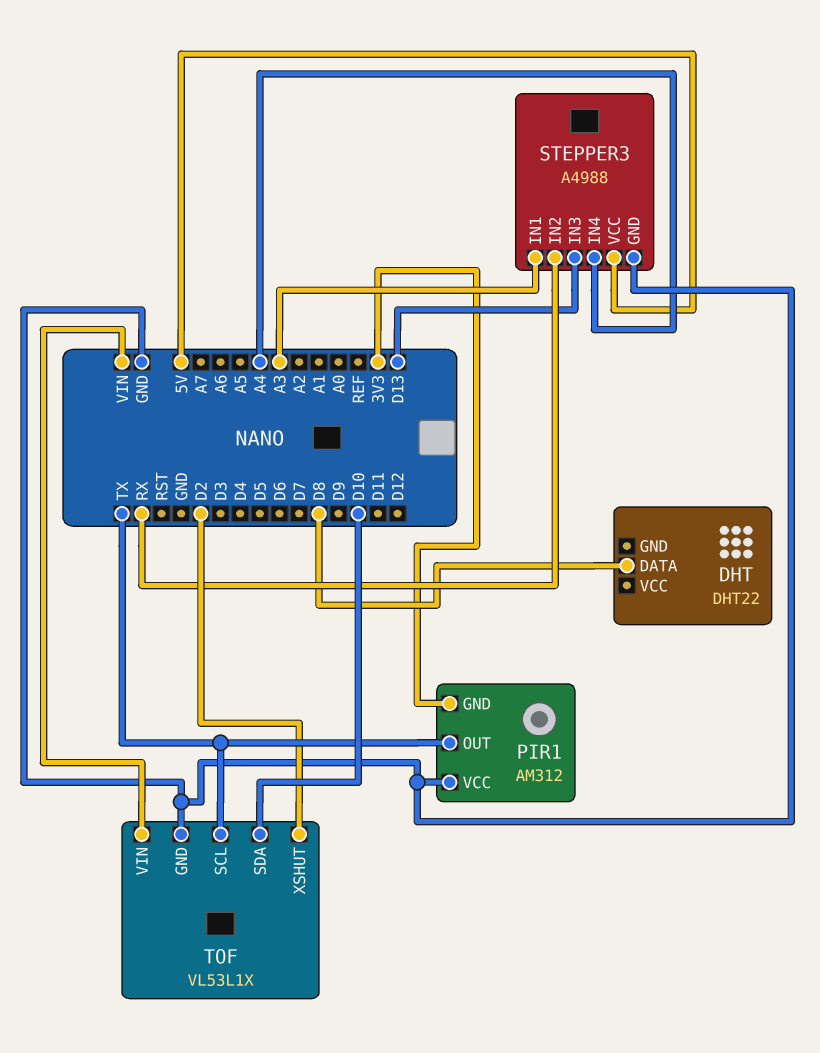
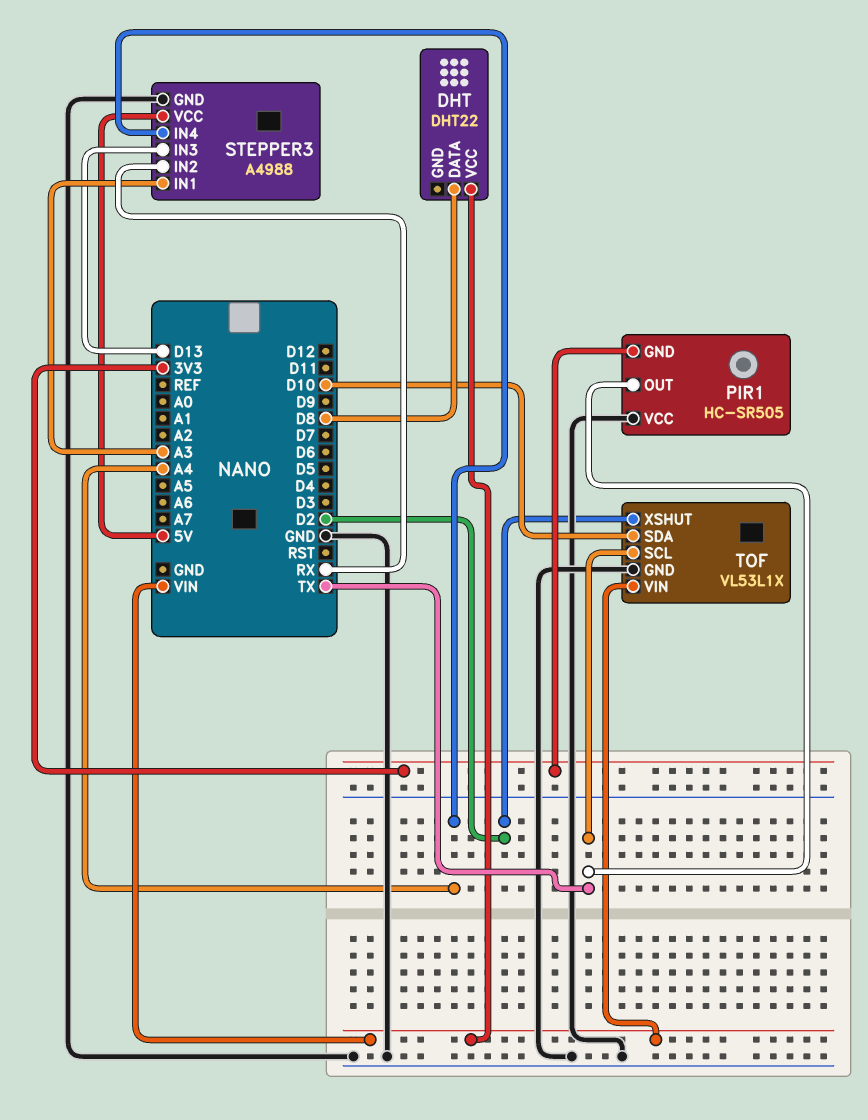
DHT pin VCC: none -> VIN
PIR1: AM312 -> HC-SR505

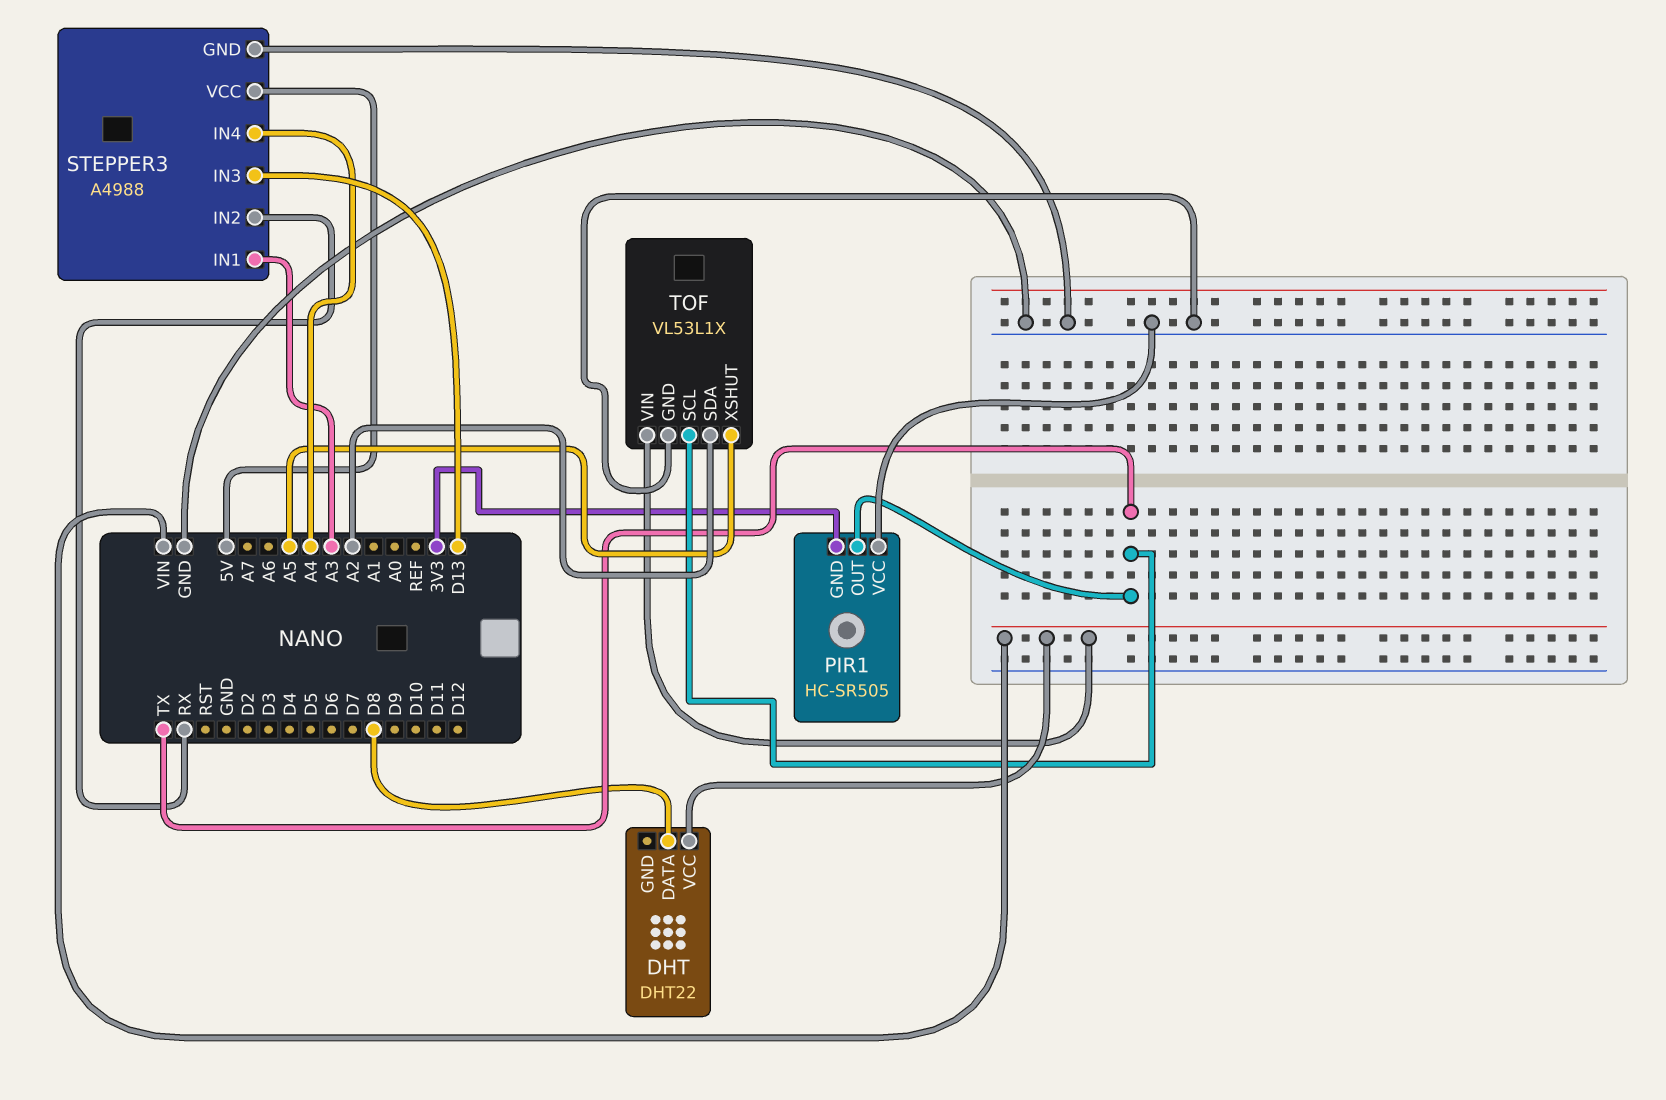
TOF pin SDA: D10 -> A2
TOF pin XSHUT: D2 -> A5

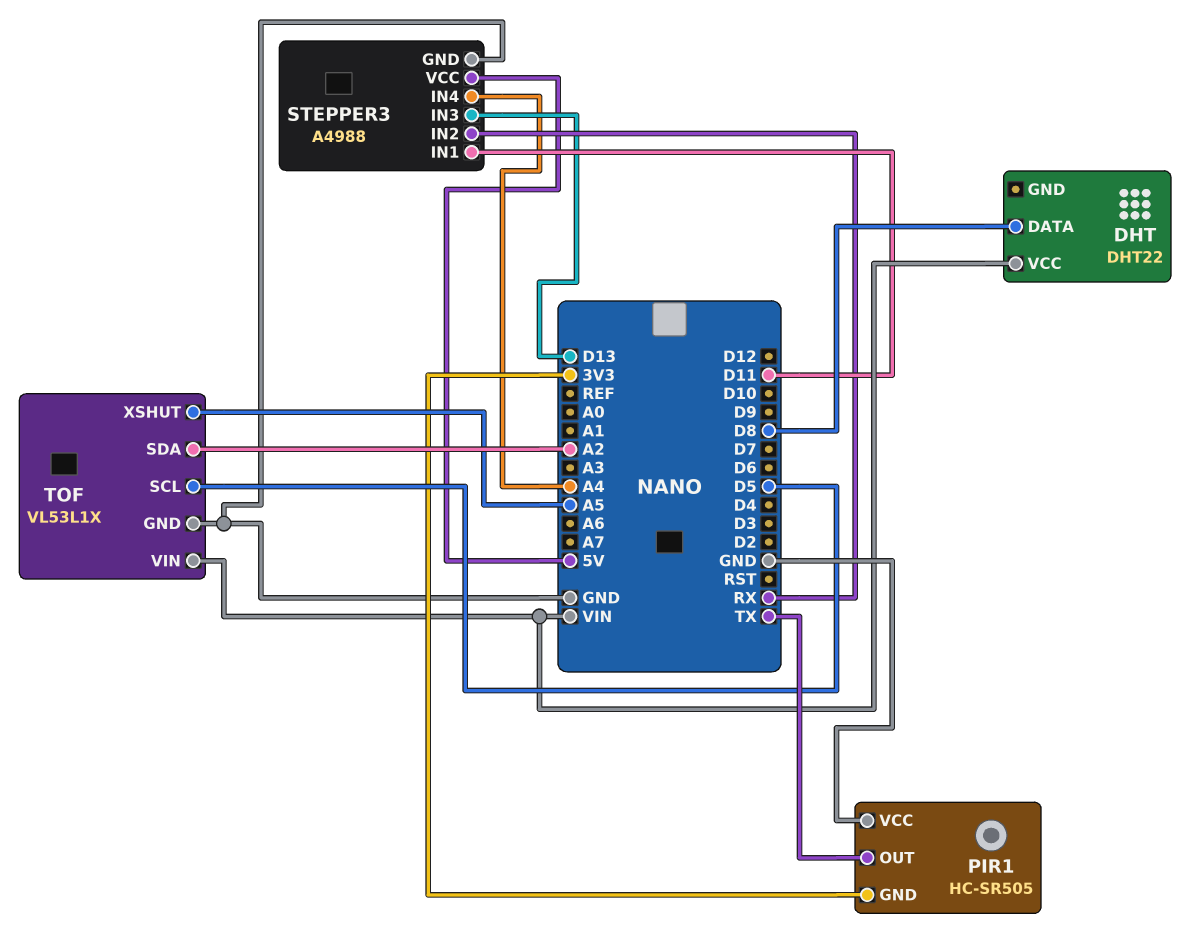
STEPPER3 pin IN1: A3 -> D11
TOF pin SCL: TX -> D5

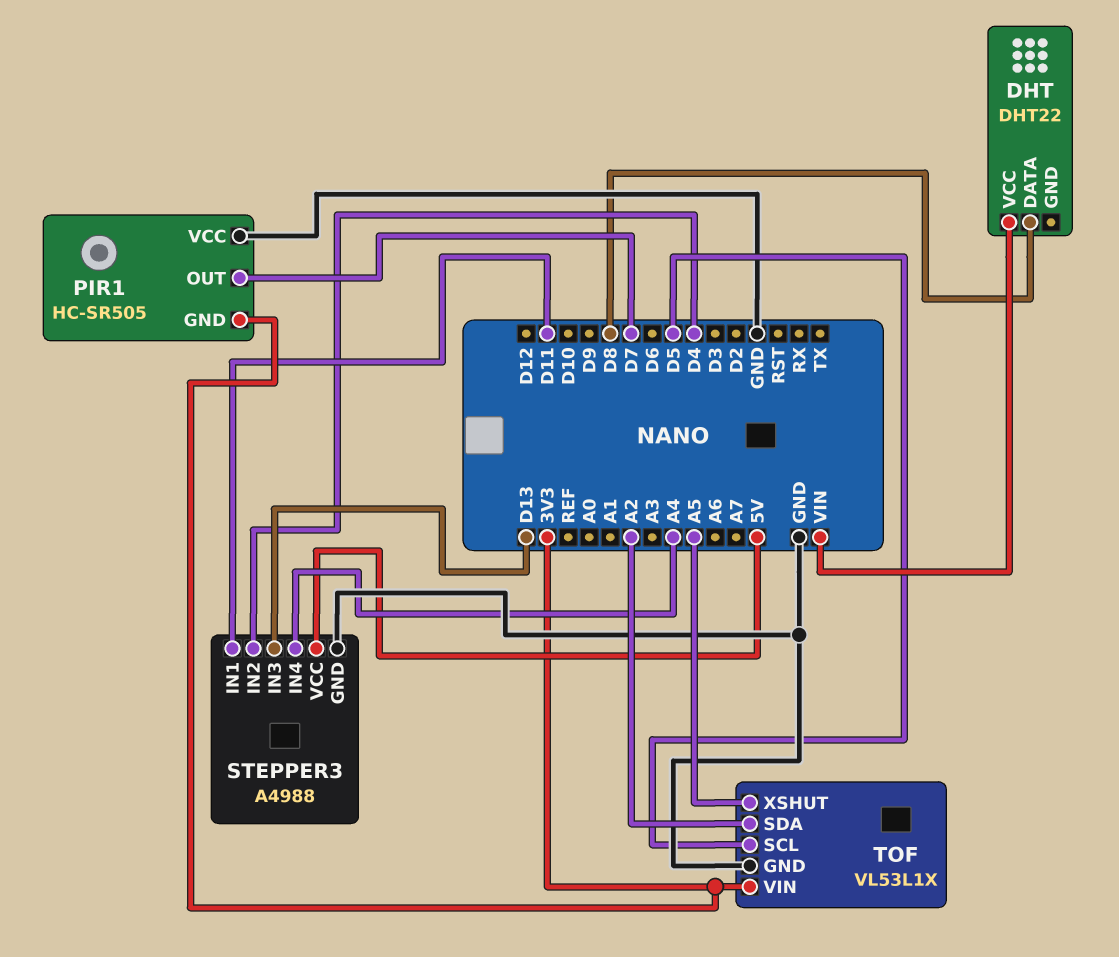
PIR1 pin OUT: TX -> D7
STEPPER3 pin IN2: RX -> D4
TOF pin VIN: VIN -> 3V3

